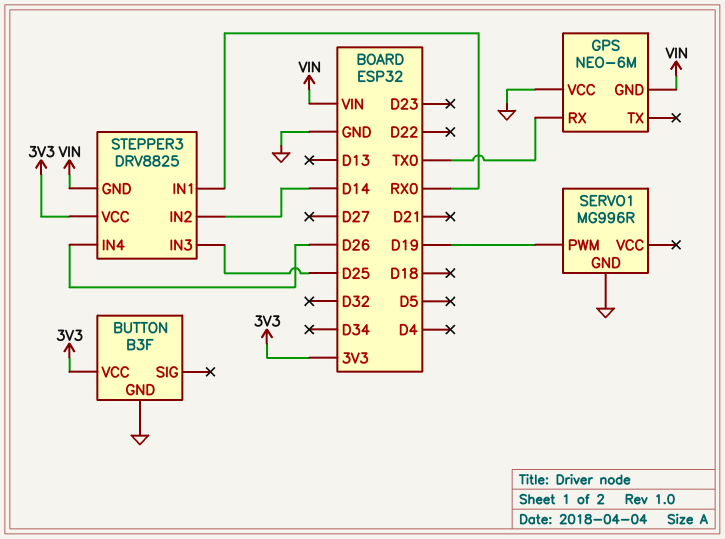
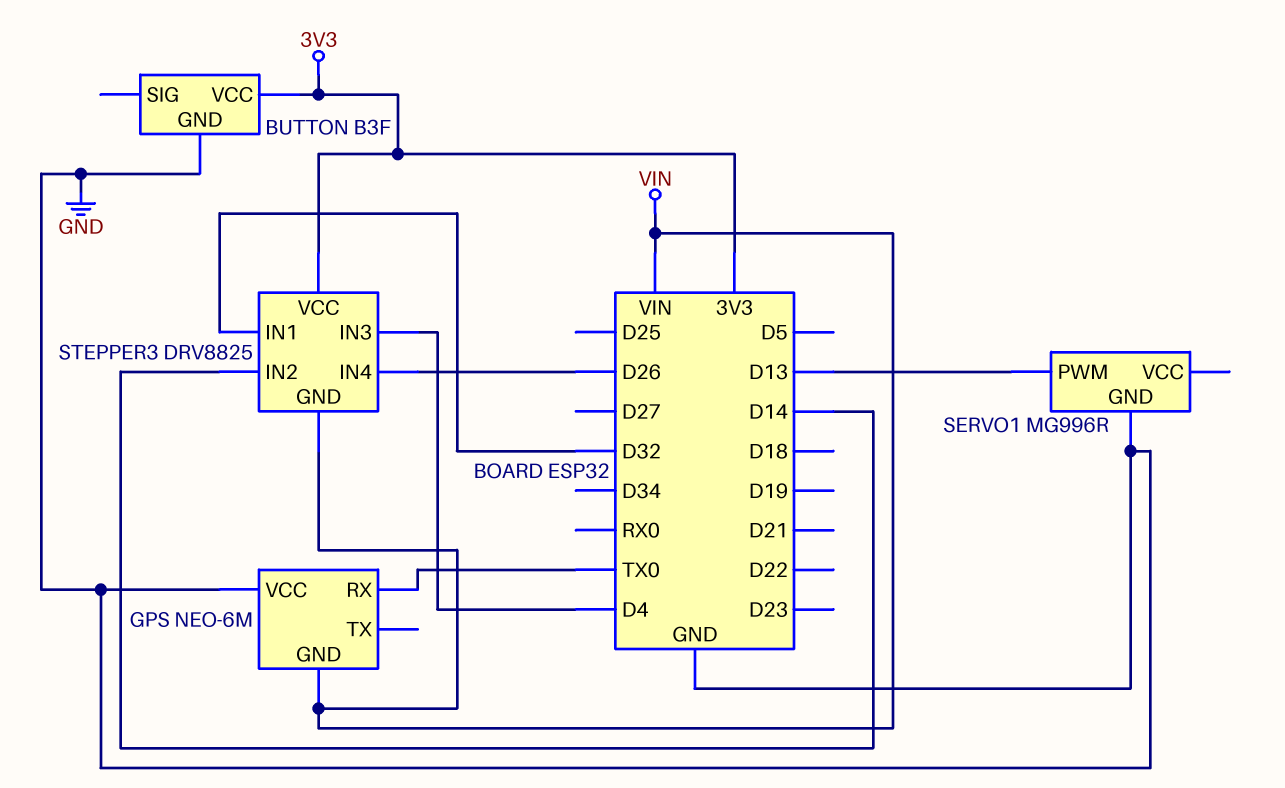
SERVO1 pin PWM: D19 -> D13
STEPPER3 pin IN1: RX0 -> D32
STEPPER3 pin IN3: D25 -> D4

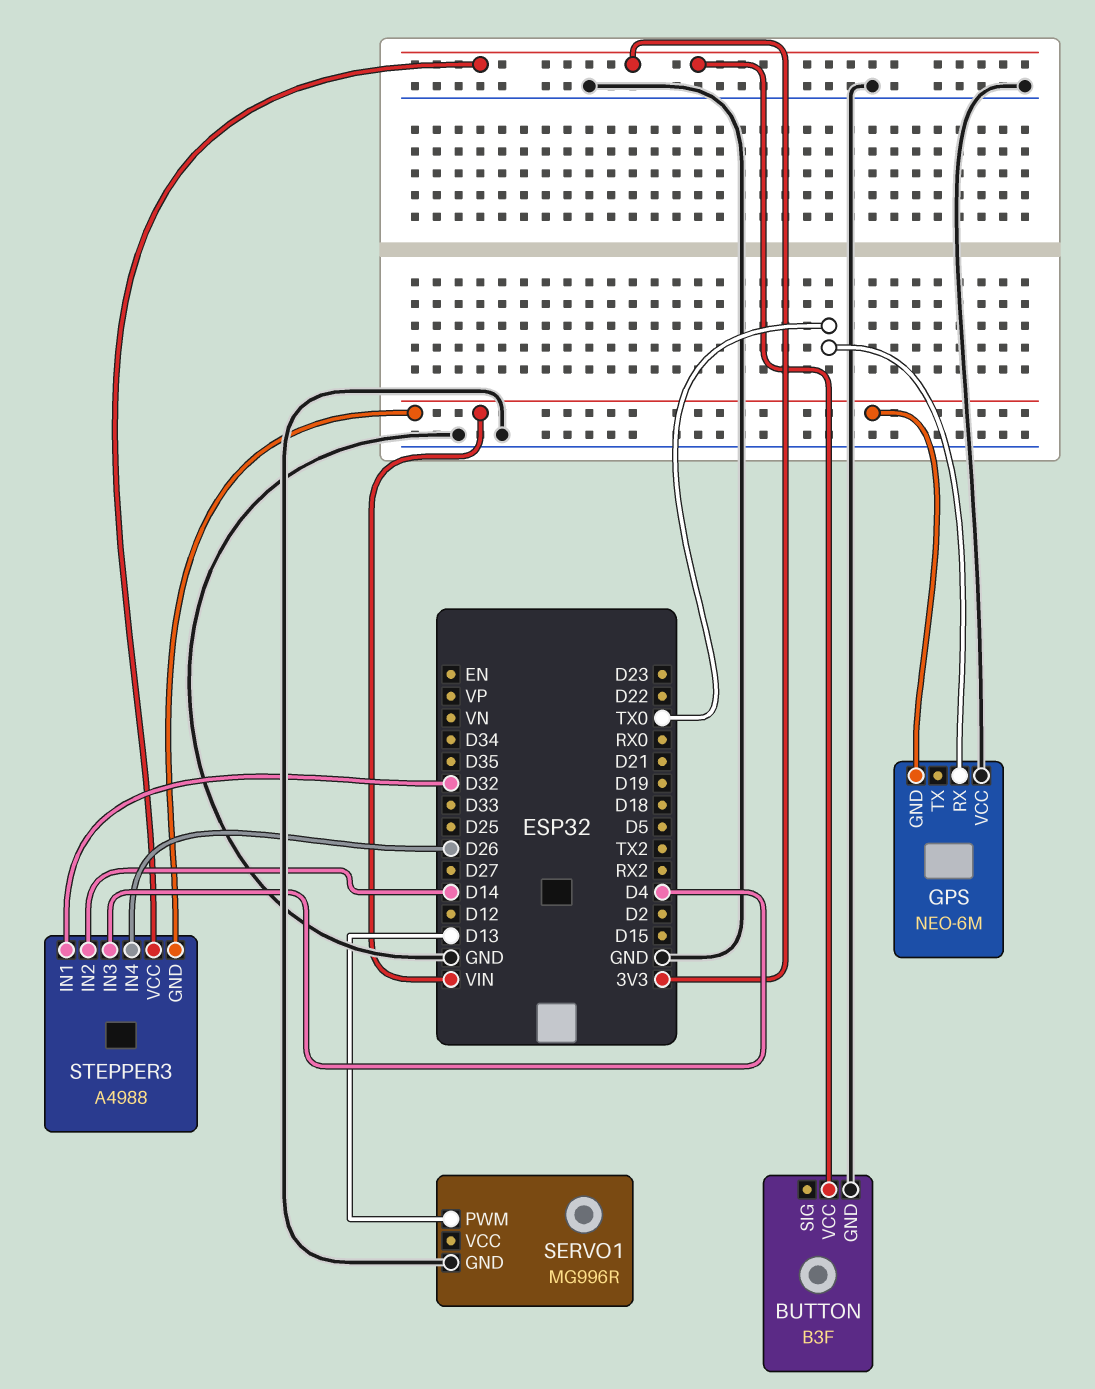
STEPPER3: DRV8825 -> A4988

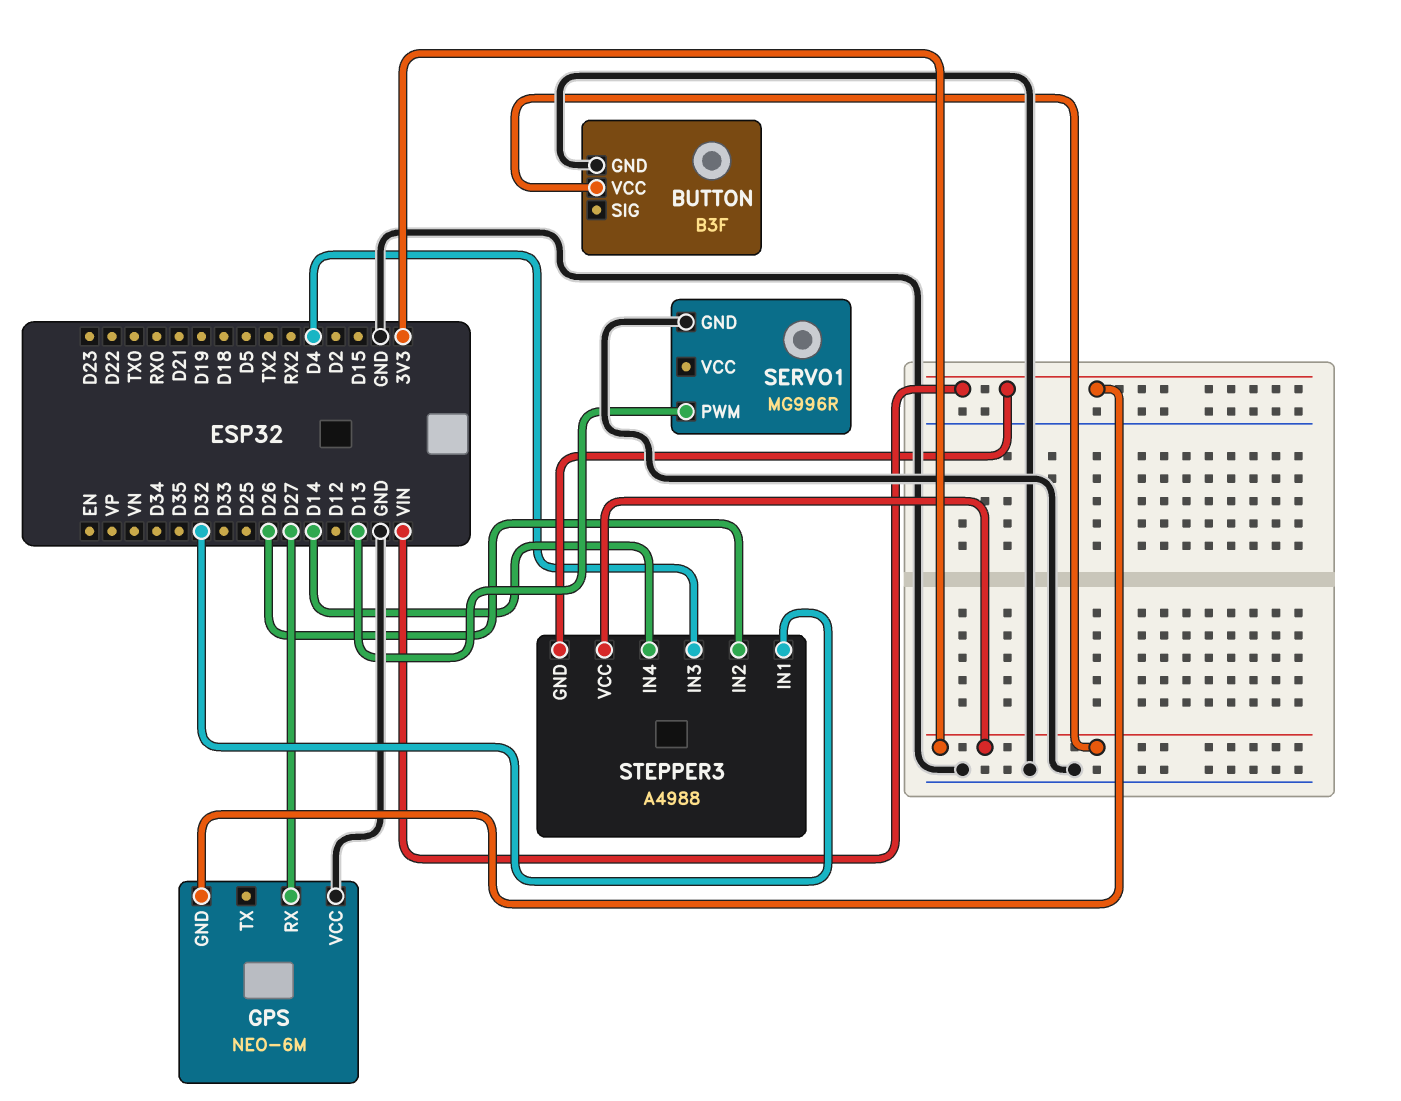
GPS pin RX: TX0 -> D27
STEPPER3 pin IN2: D14 -> D26
STEPPER3 pin IN4: D26 -> D14

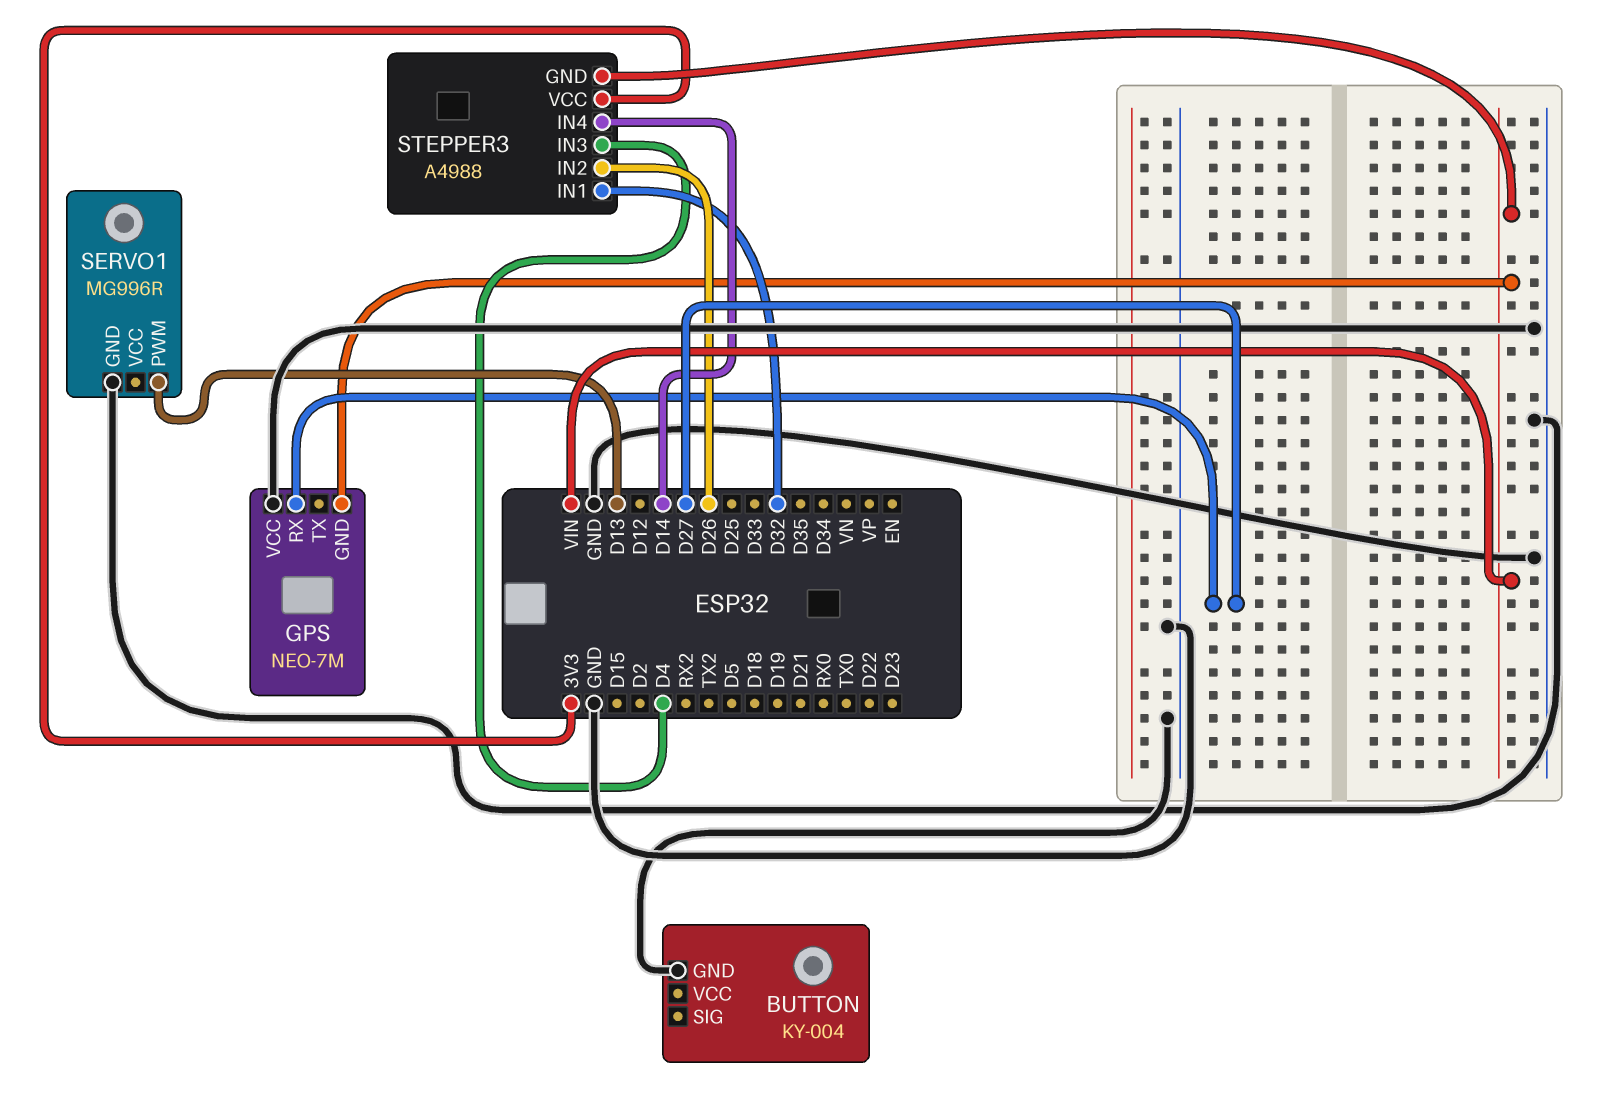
BUTTON: B3F -> KY-004
BUTTON pin VCC: 3V3 -> none
GPS: NEO-6M -> NEO-7M

